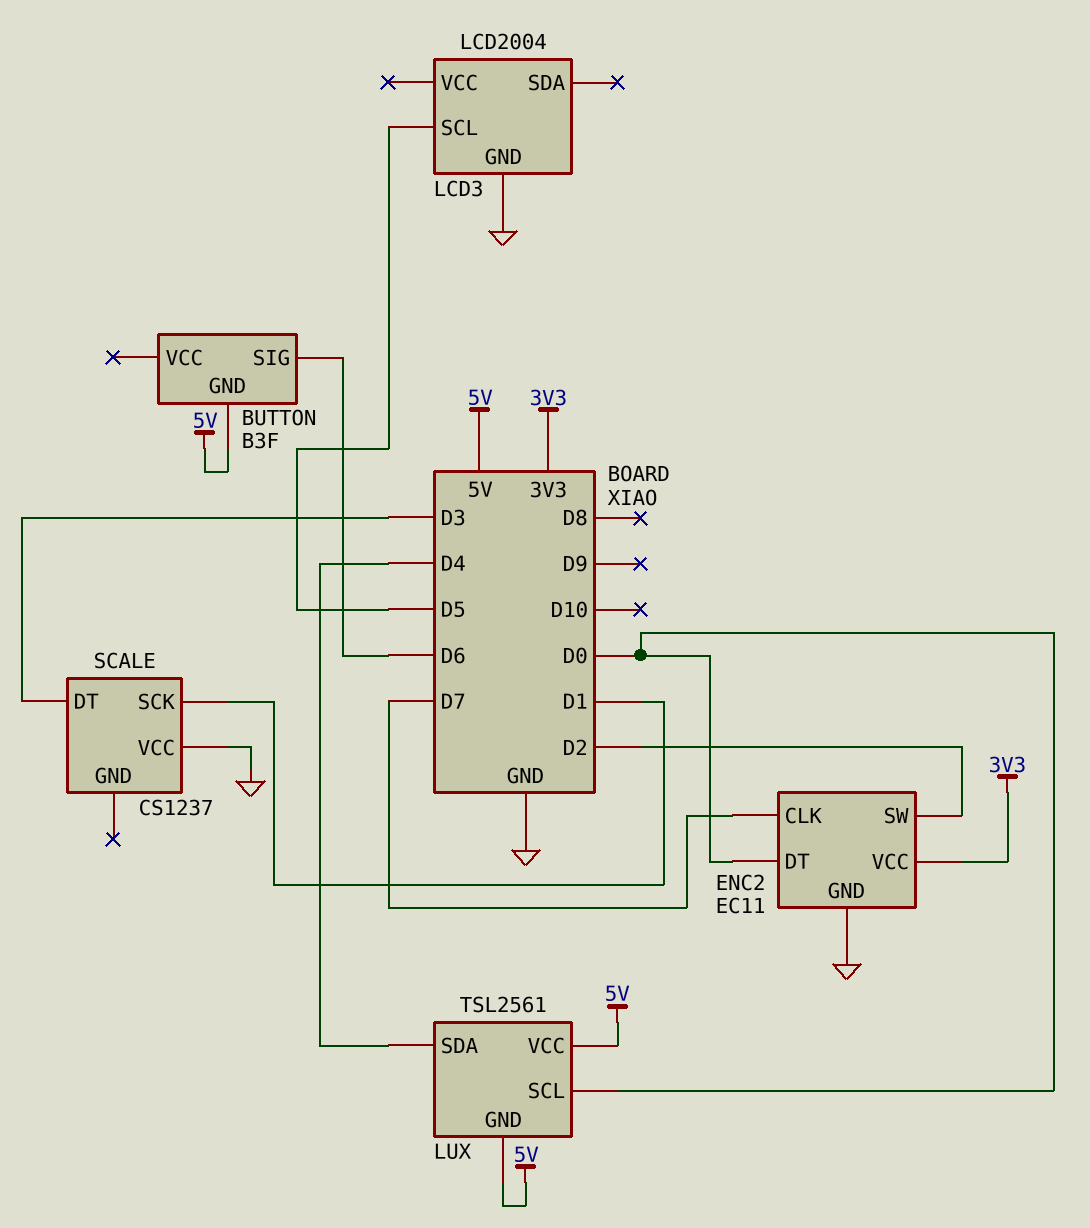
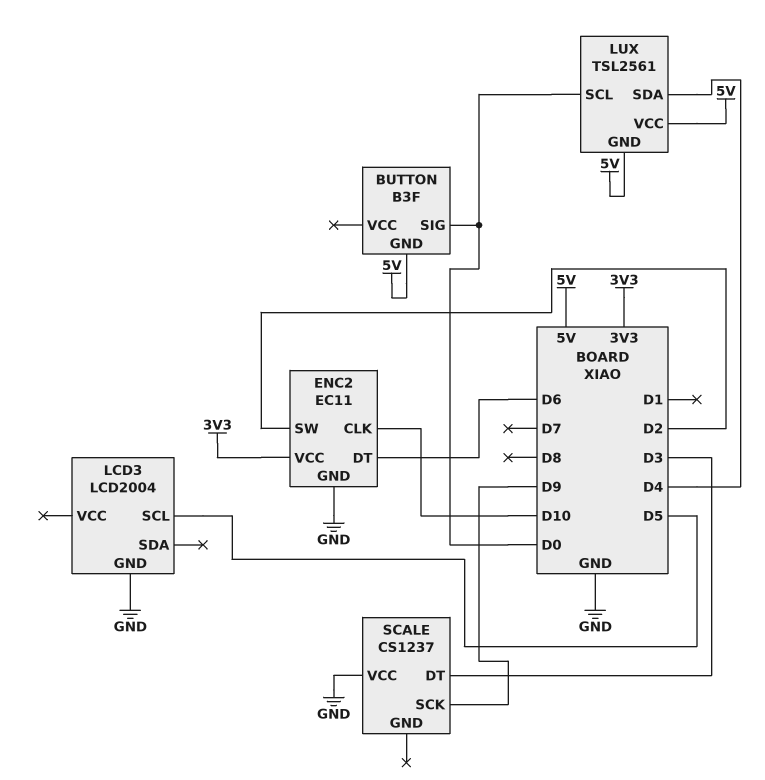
BUTTON pin SIG: D6 -> D0
ENC2 pin CLK: D7 -> D10
ENC2 pin DT: D0 -> D6
SCALE pin SCK: D1 -> D9

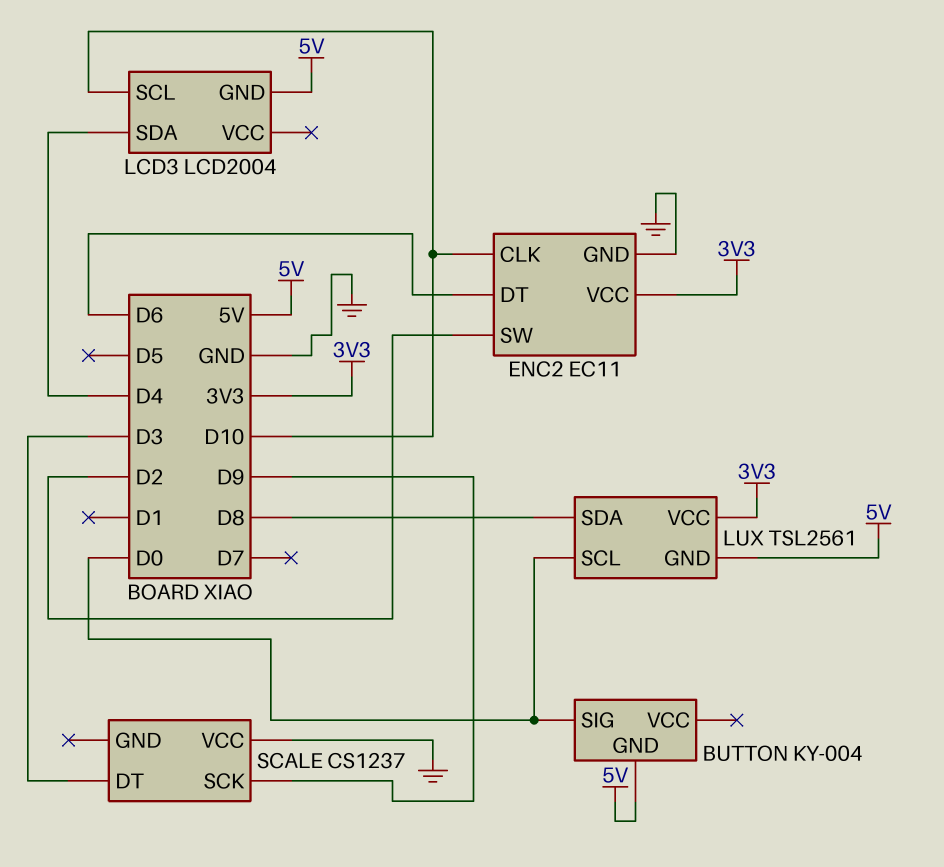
BUTTON: B3F -> KY-004
LCD3 pin GND: GND -> 5V
LCD3 pin SCL: D5 -> D10
LCD3 pin SDA: none -> D4
LUX pin SDA: D4 -> D8
LUX pin VCC: 5V -> 3V3

